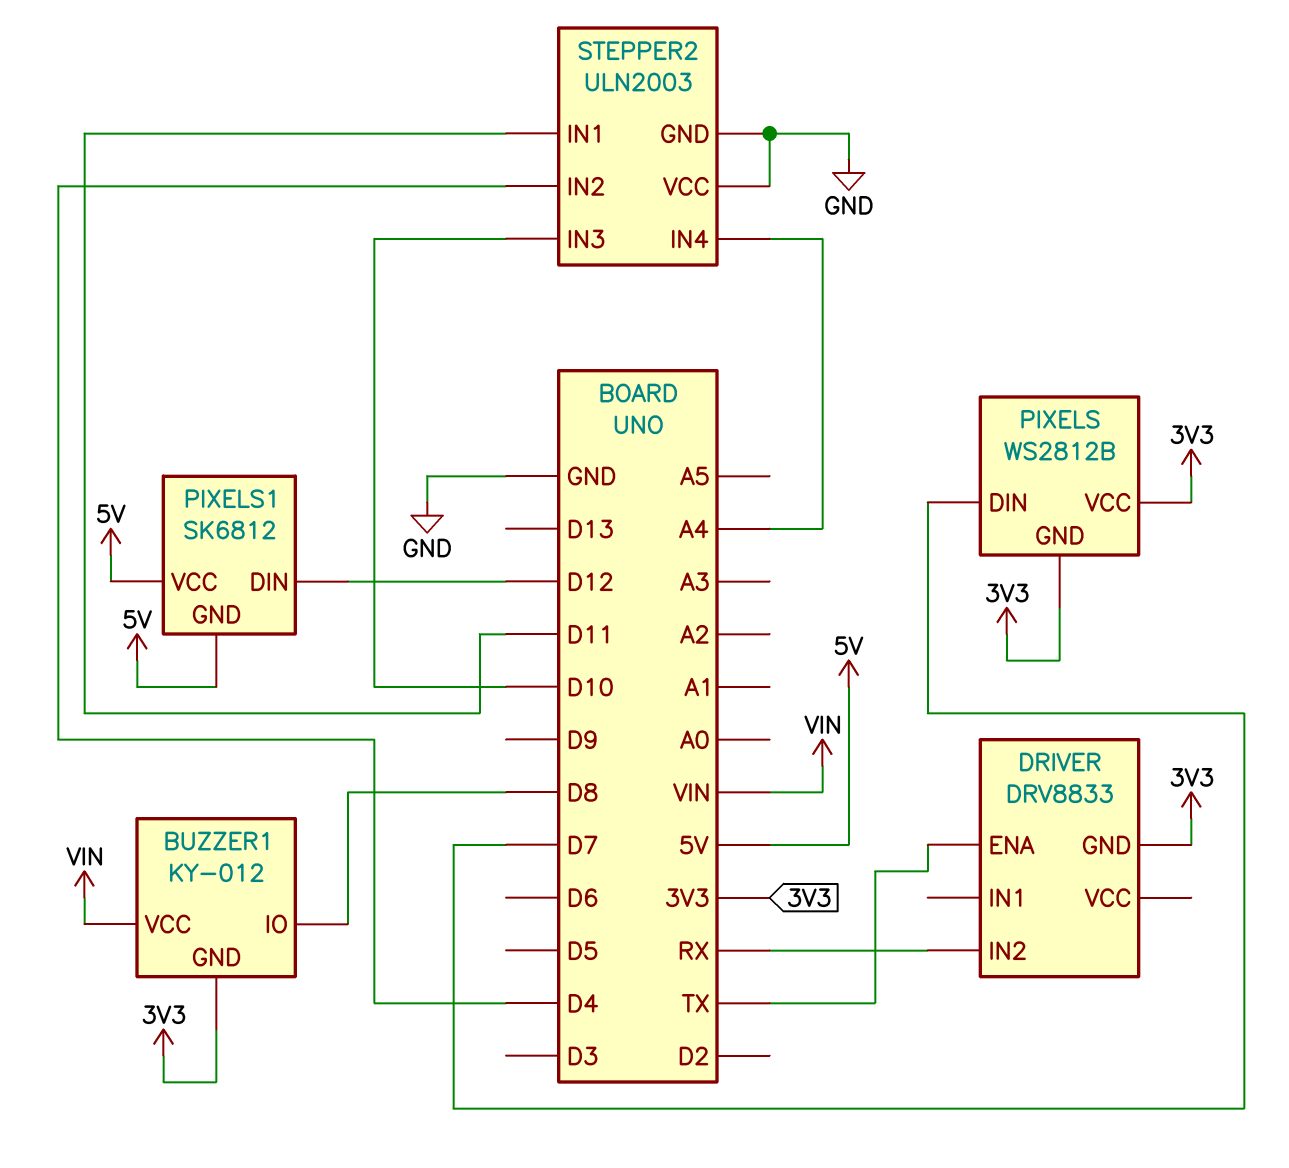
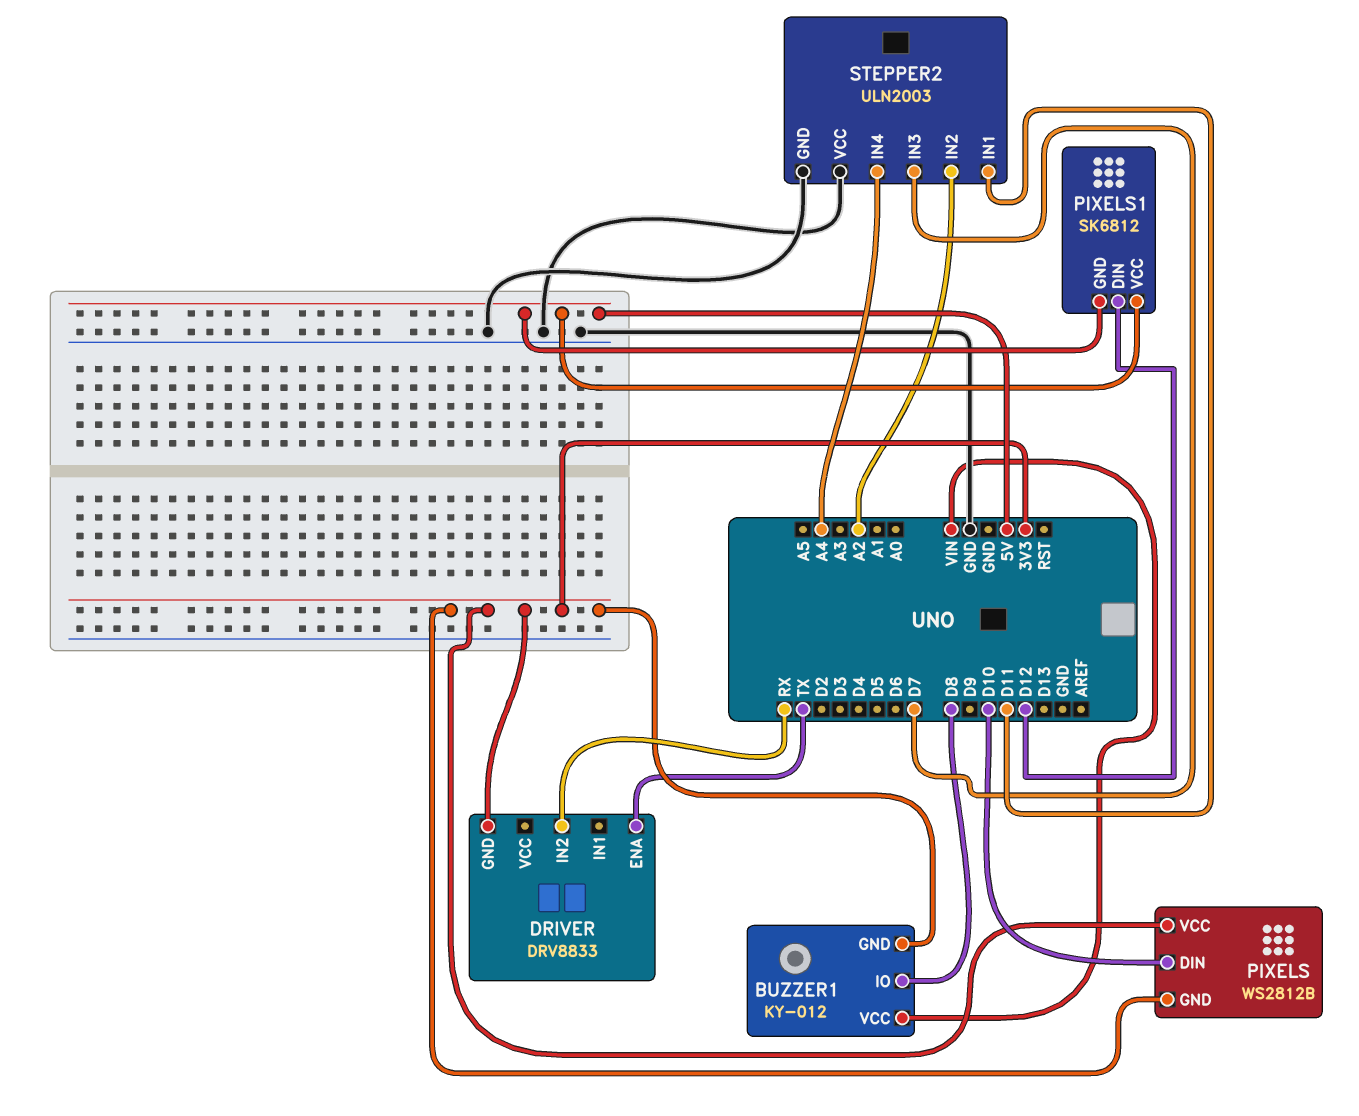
PIXELS pin DIN: D7 -> D10
STEPPER2 pin IN2: D4 -> A2
STEPPER2 pin IN3: D10 -> D7

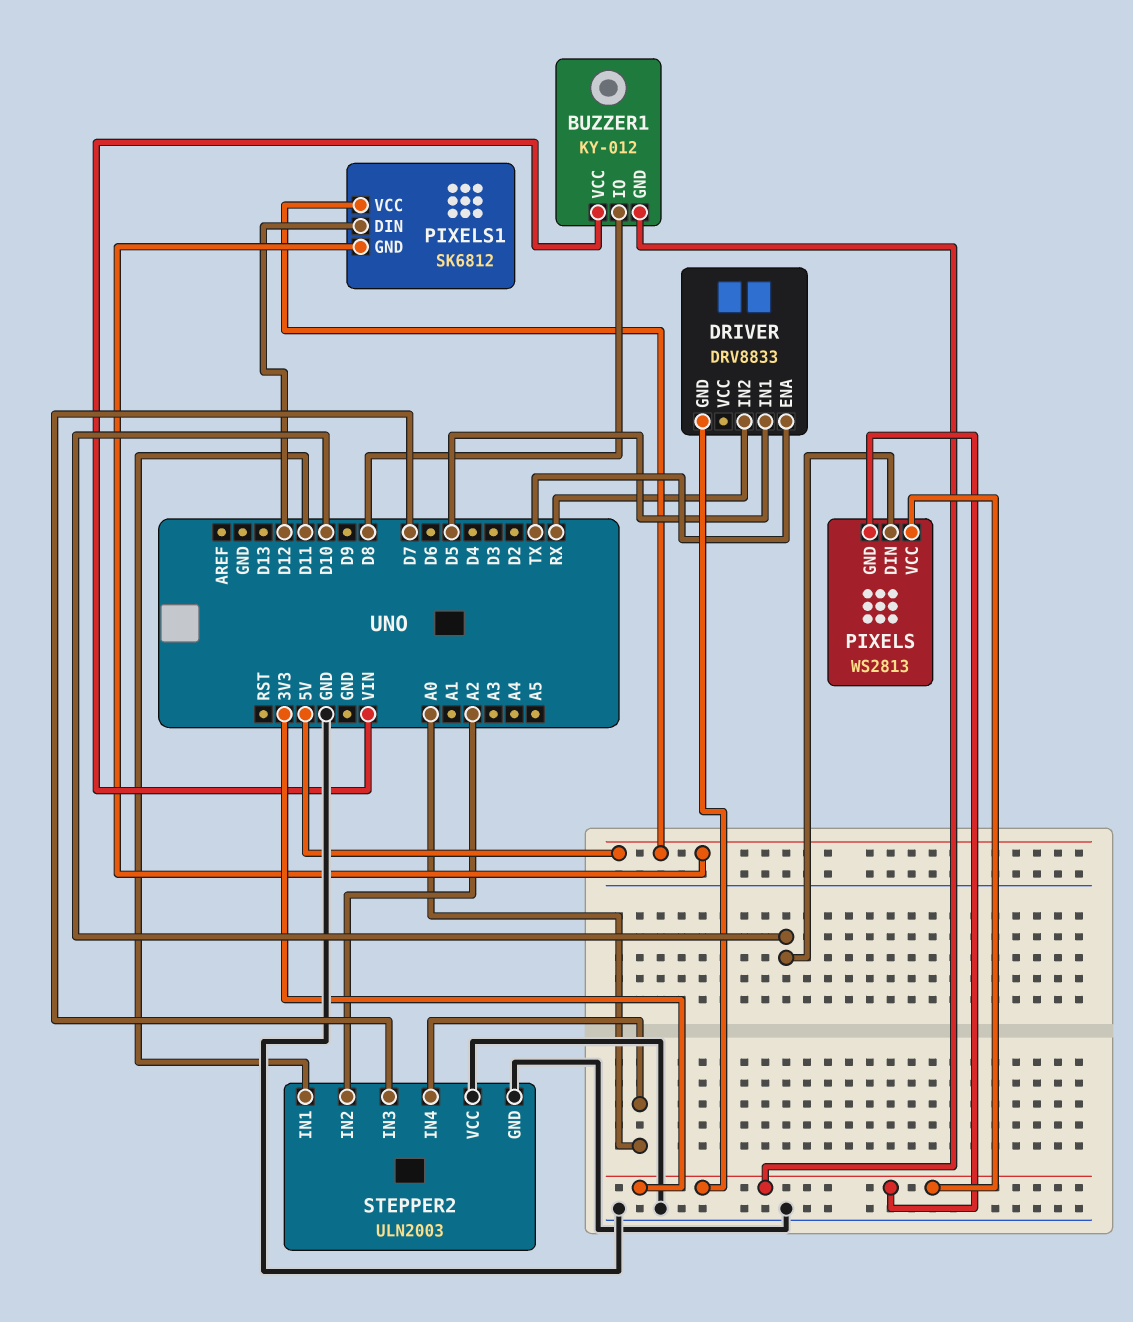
DRIVER pin IN1: none -> D5
PIXELS: WS2812B -> WS2813
STEPPER2 pin IN4: A4 -> A0

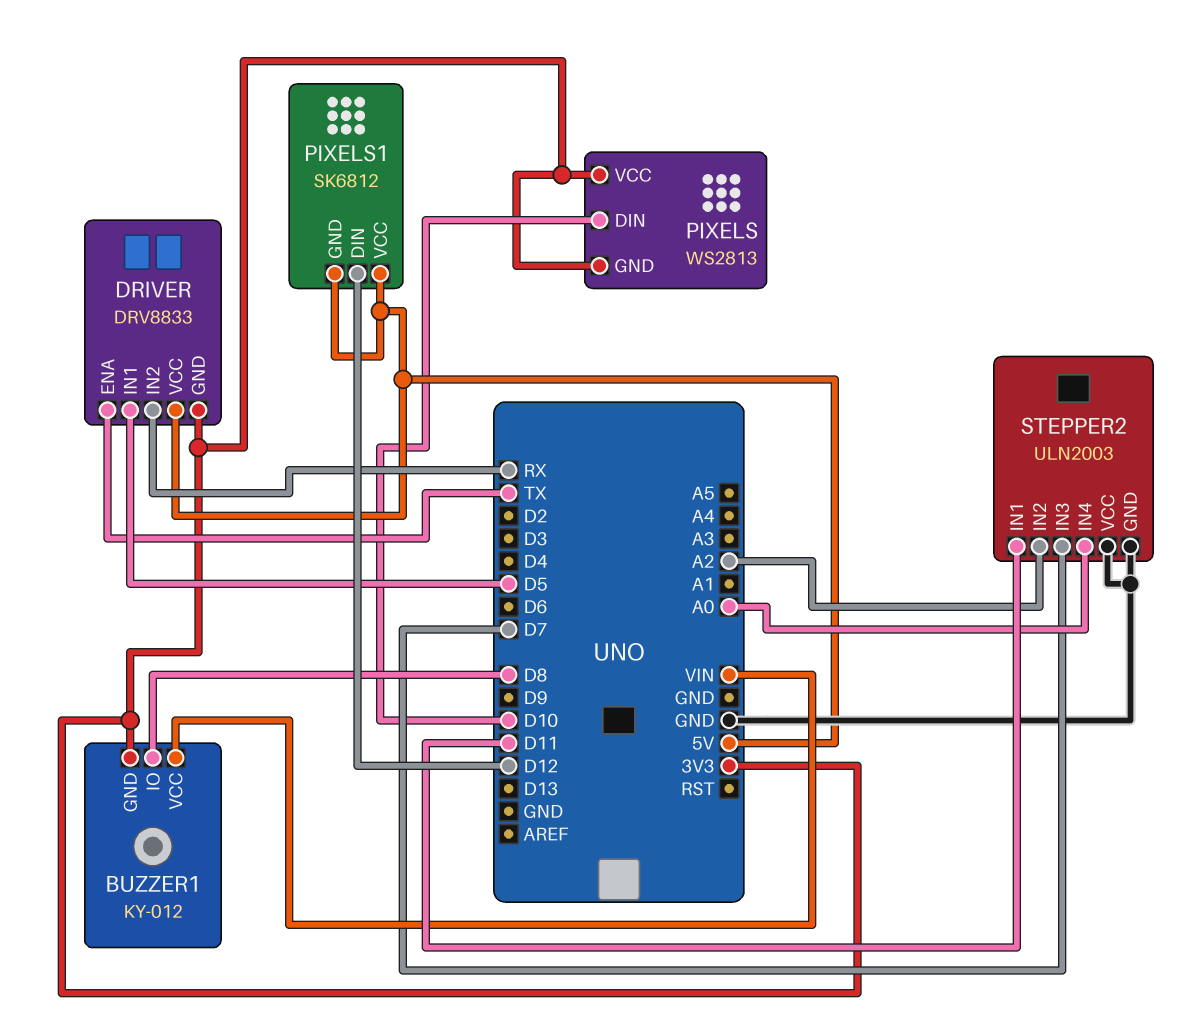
DRIVER pin VCC: none -> 5V

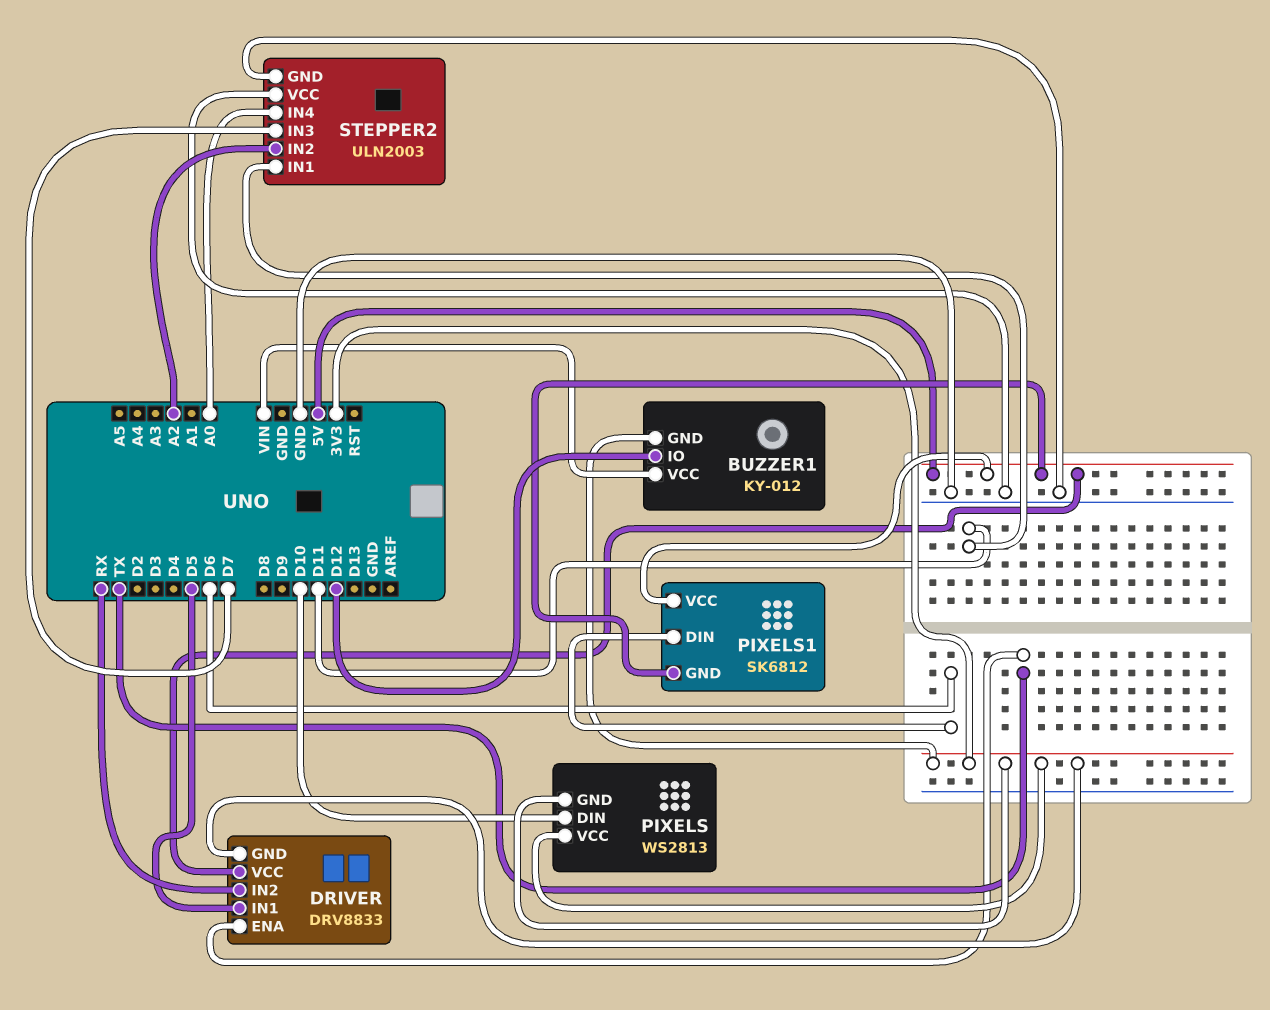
BUZZER1 pin IO: D8 -> D12
PIXELS1 pin DIN: D12 -> D6

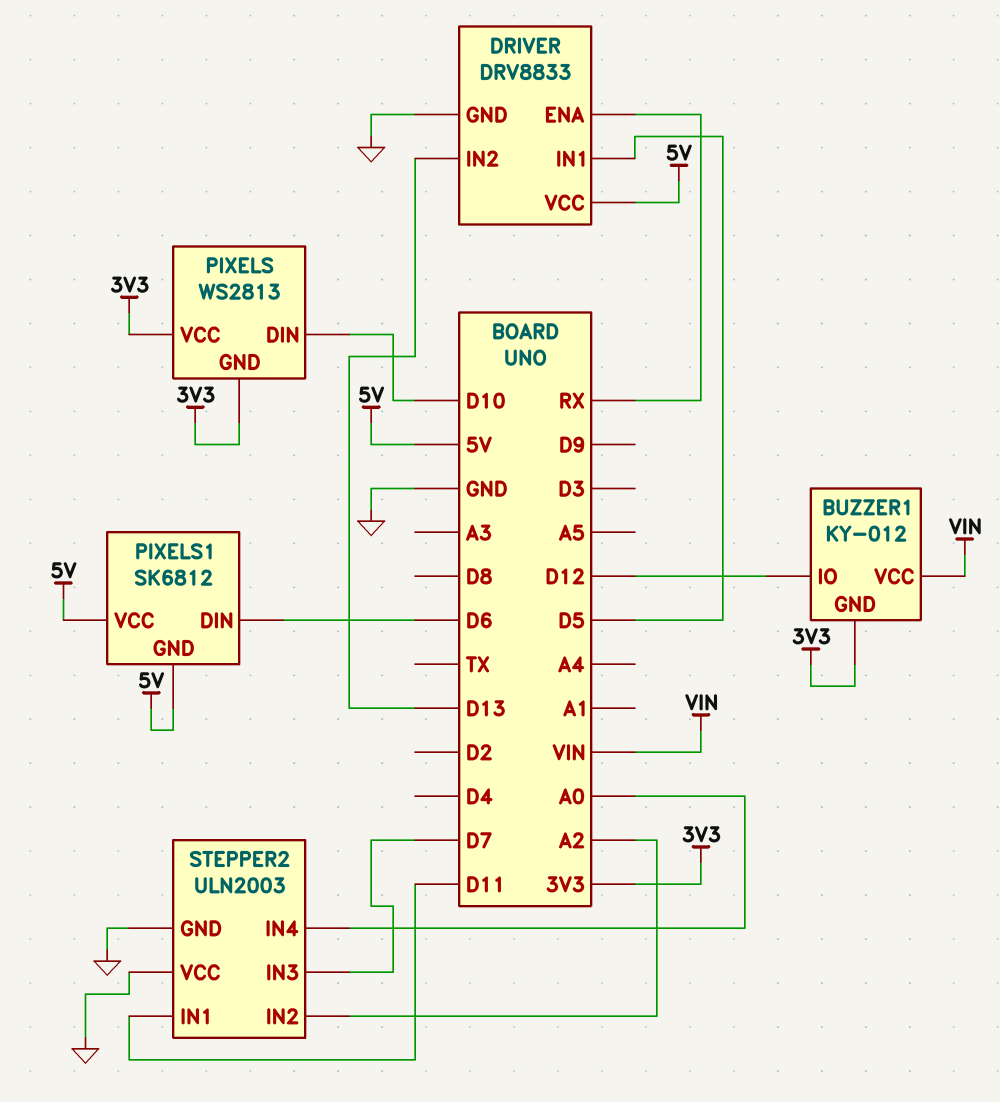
DRIVER pin ENA: TX -> RX
DRIVER pin GND: 3V3 -> GND
DRIVER pin IN2: RX -> D13

